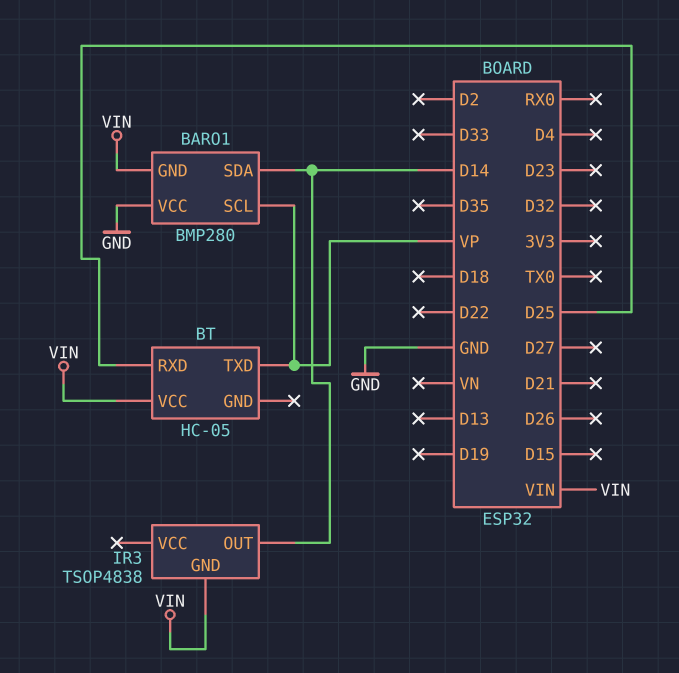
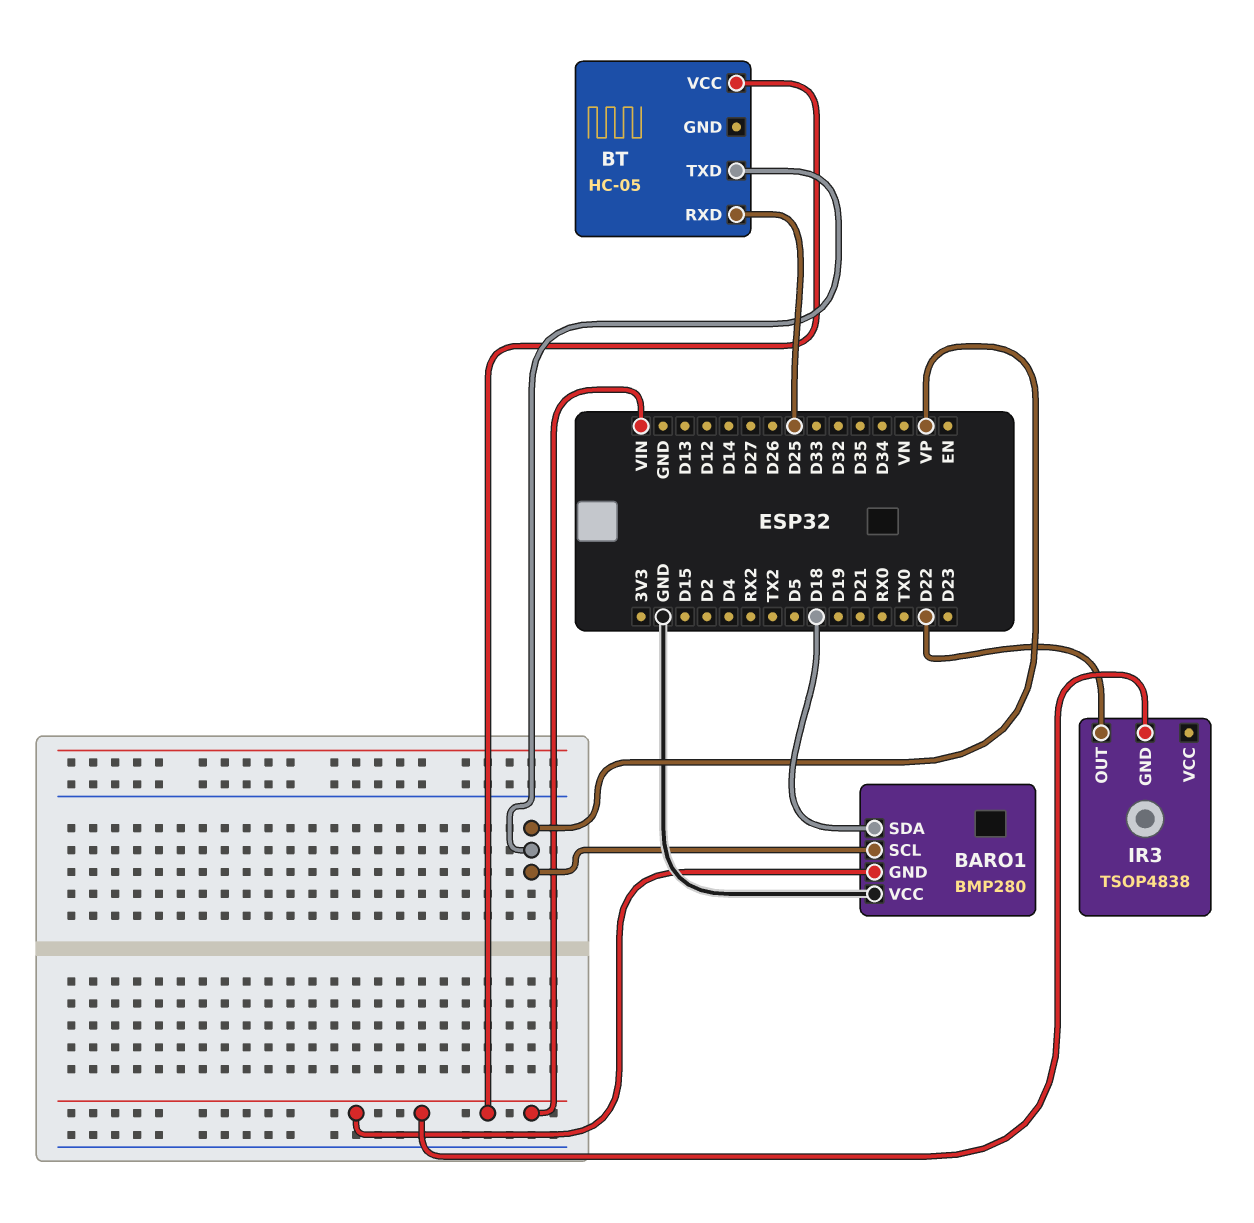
BARO1 pin SDA: D14 -> D18
IR3 pin OUT: D14 -> D22

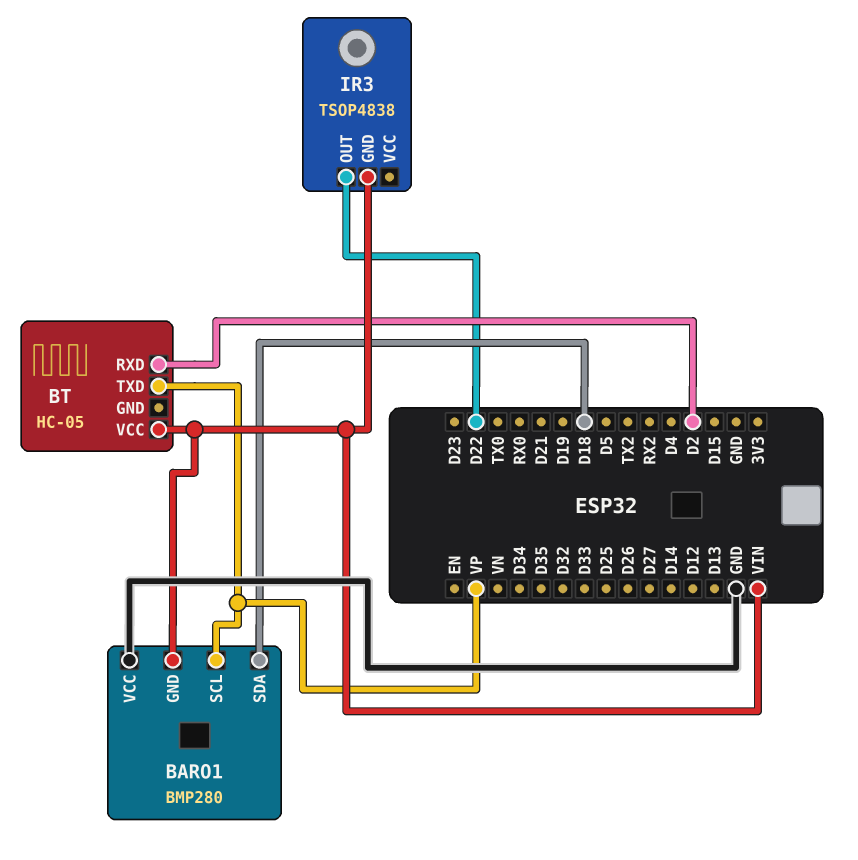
BT pin RXD: D25 -> D2

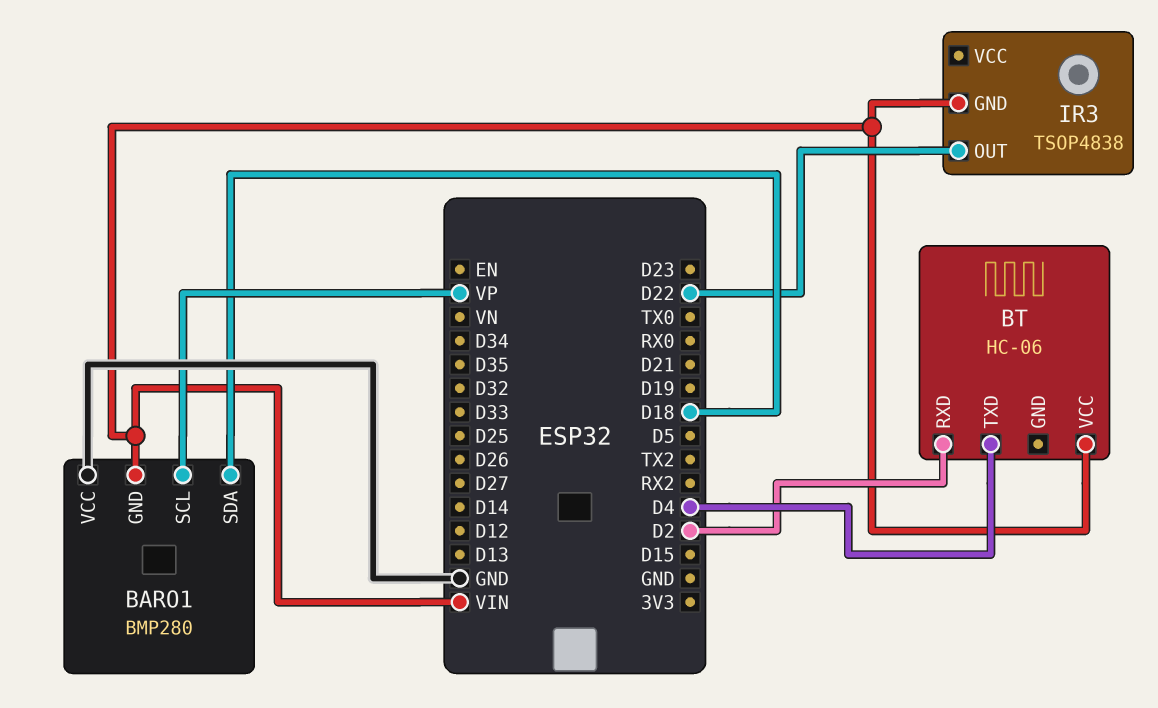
BT: HC-05 -> HC-06
BT pin TXD: VP -> D4

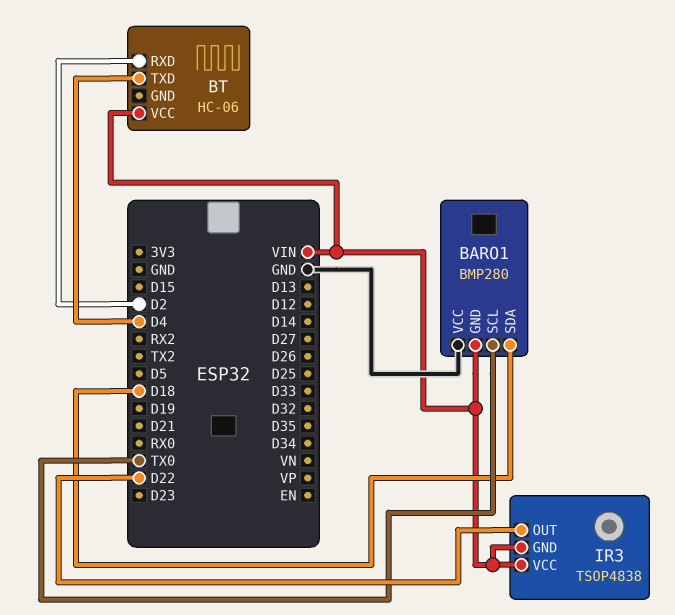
BARO1 pin SCL: VP -> TX0
IR3 pin VCC: none -> VIN

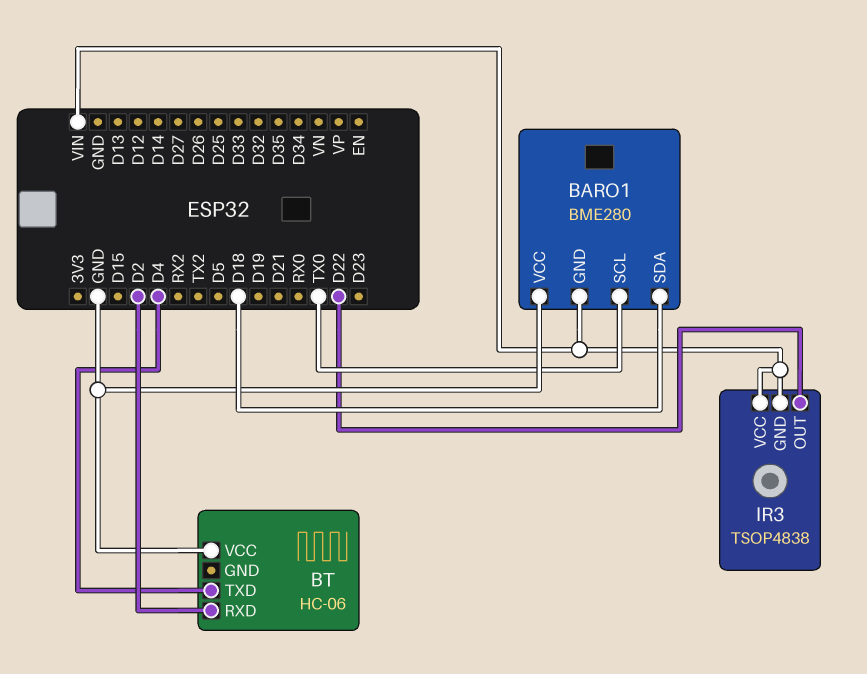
BARO1: BMP280 -> BME280
BT pin VCC: VIN -> GND

